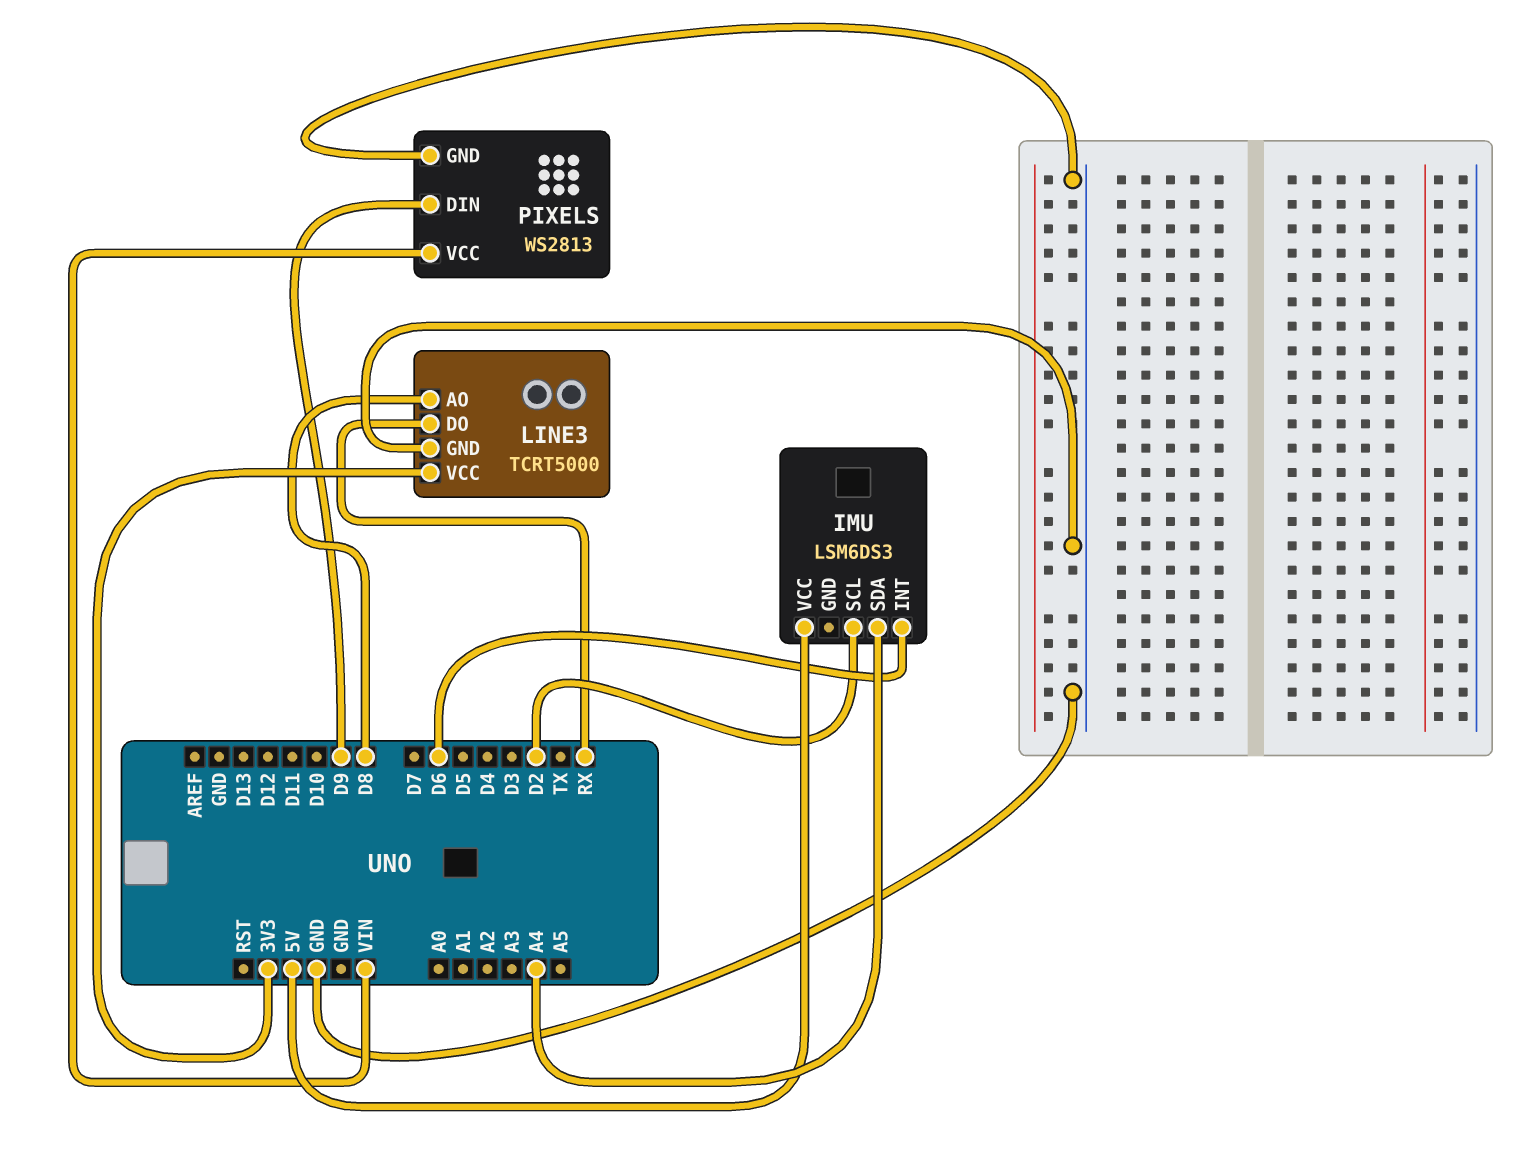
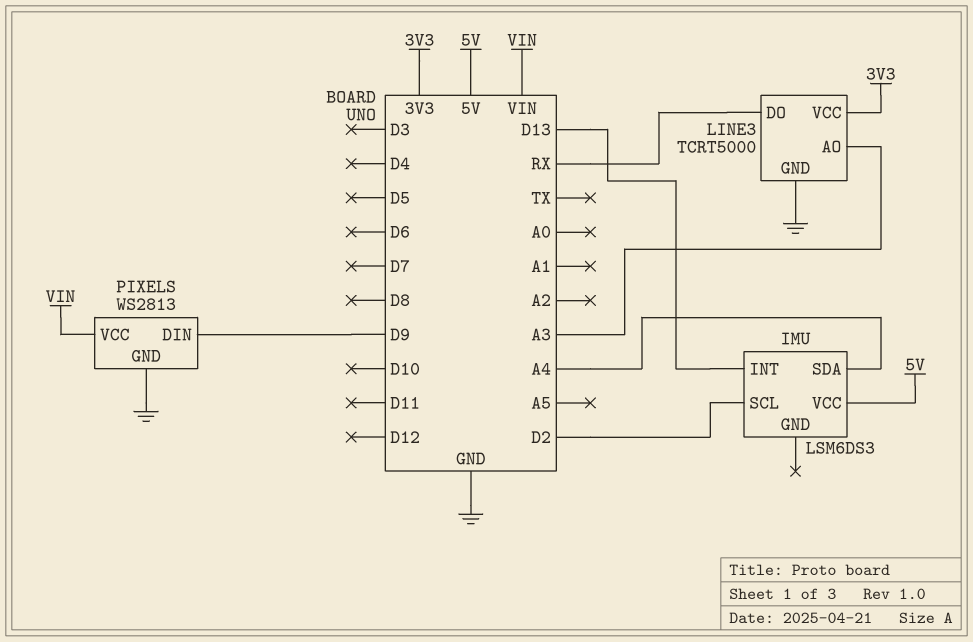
IMU pin INT: D6 -> D13
LINE3 pin AO: D8 -> A3

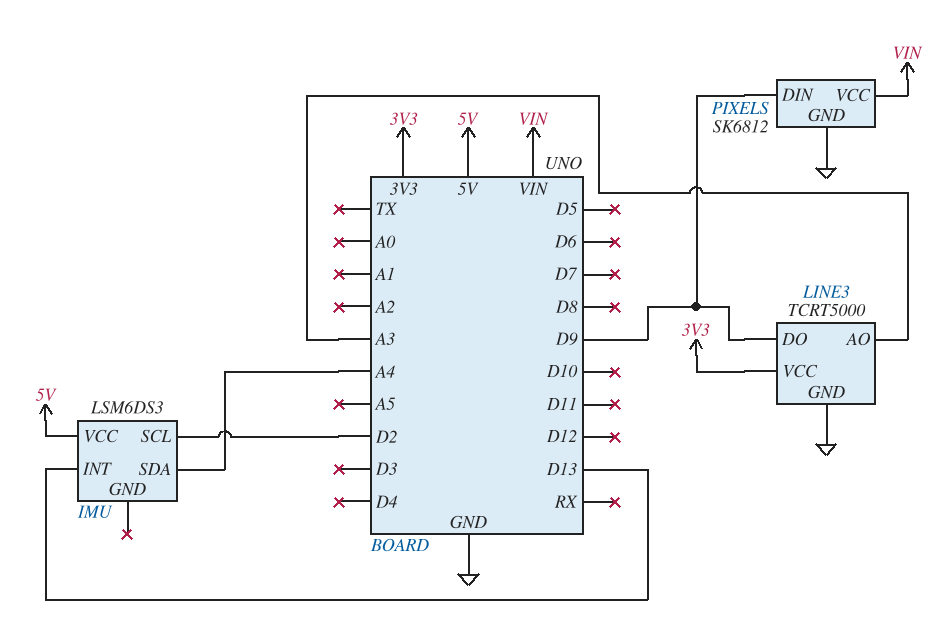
LINE3 pin DO: RX -> D9
PIXELS: WS2813 -> SK6812

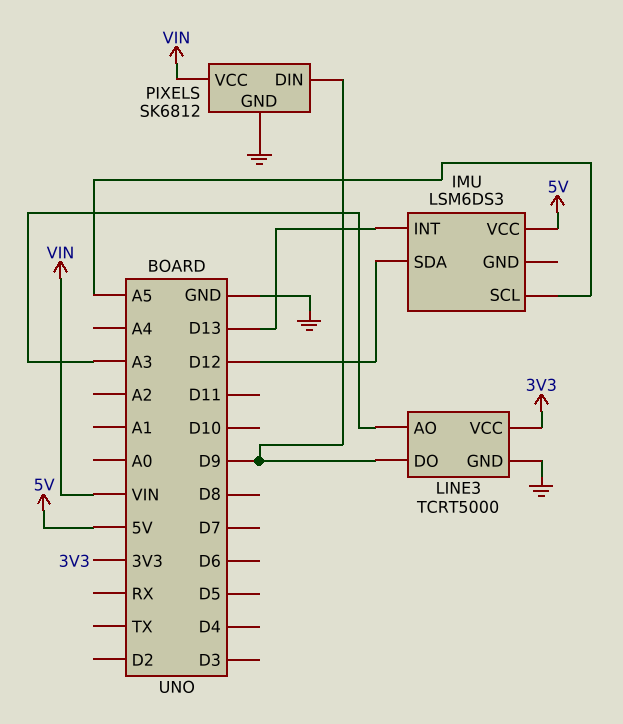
IMU pin SCL: D2 -> A5
IMU pin SDA: A4 -> D12

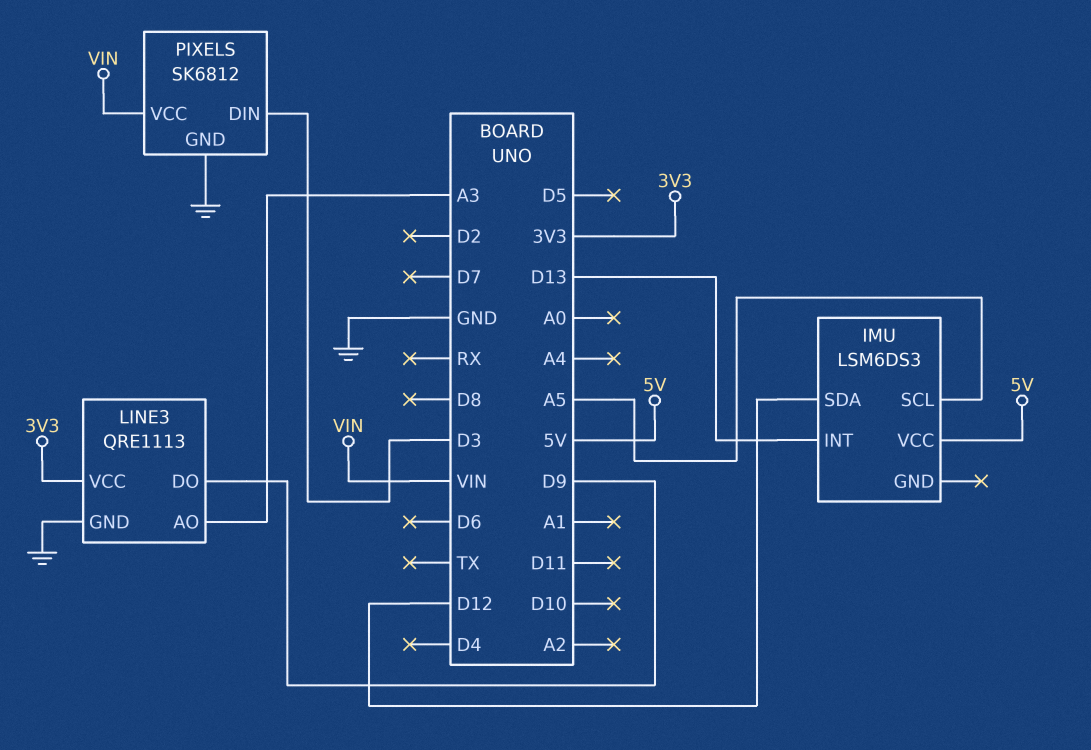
LINE3: TCRT5000 -> QRE1113
PIXELS pin DIN: D9 -> D3

